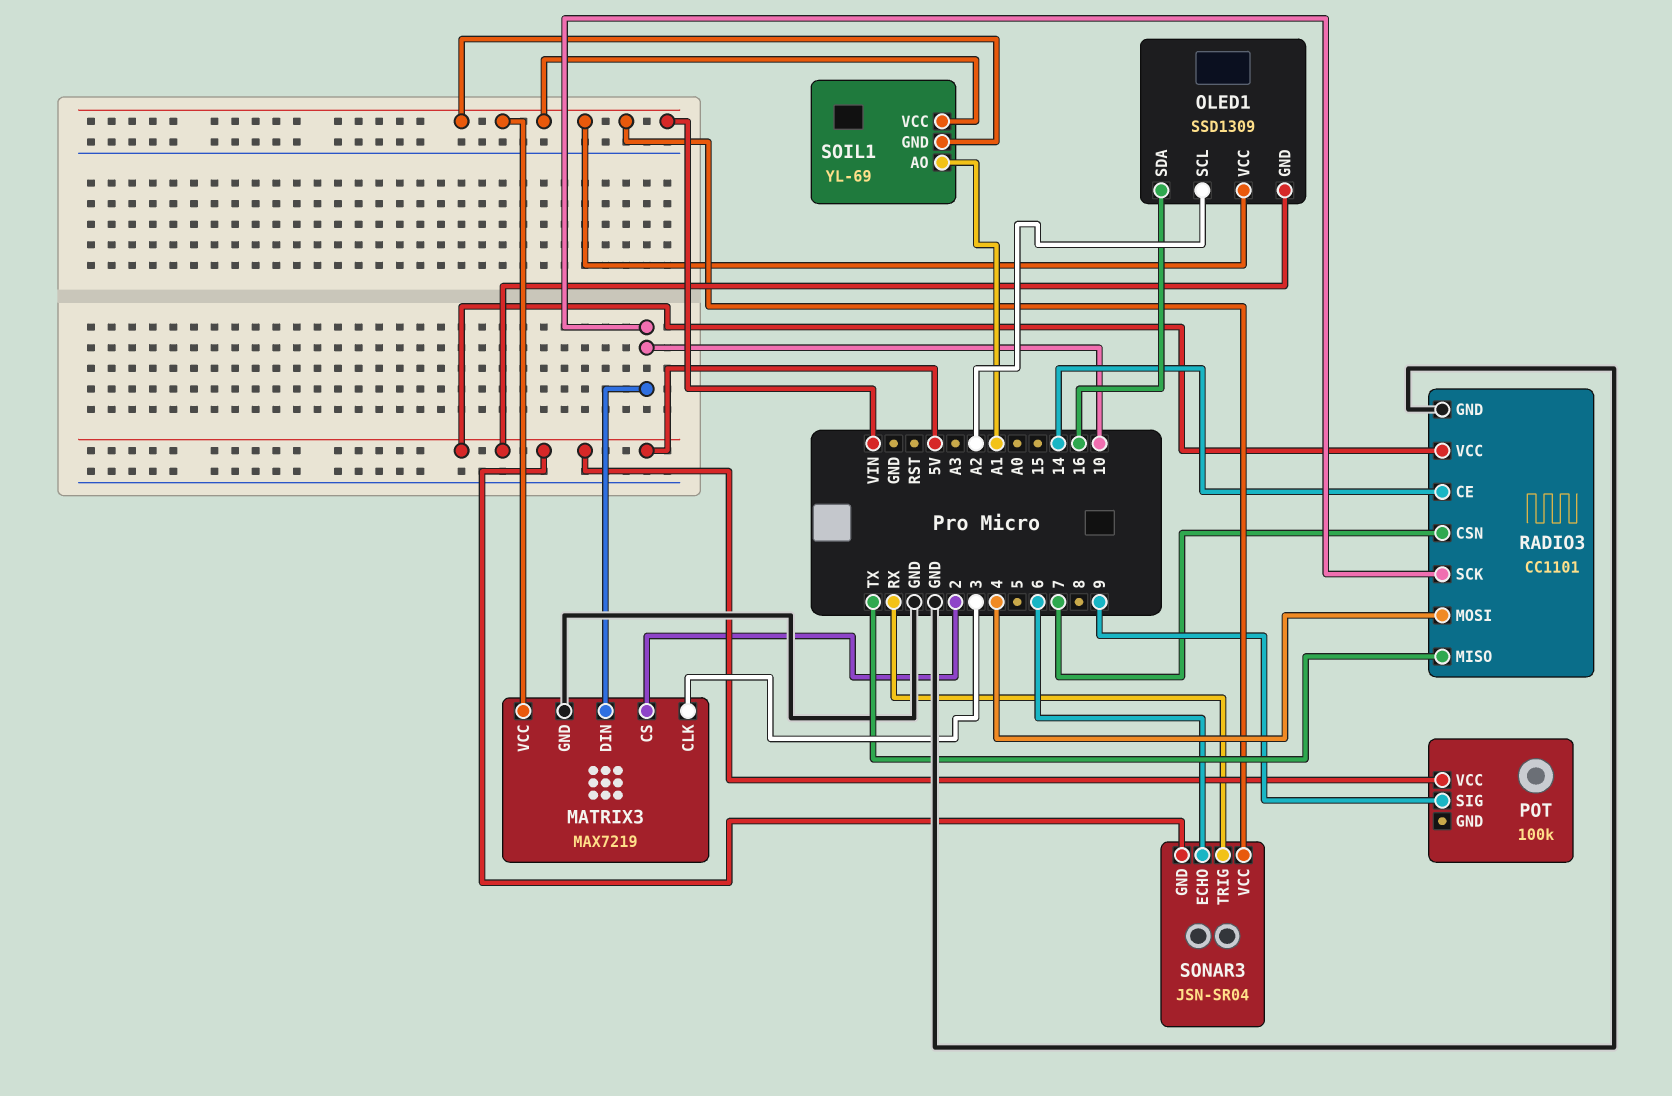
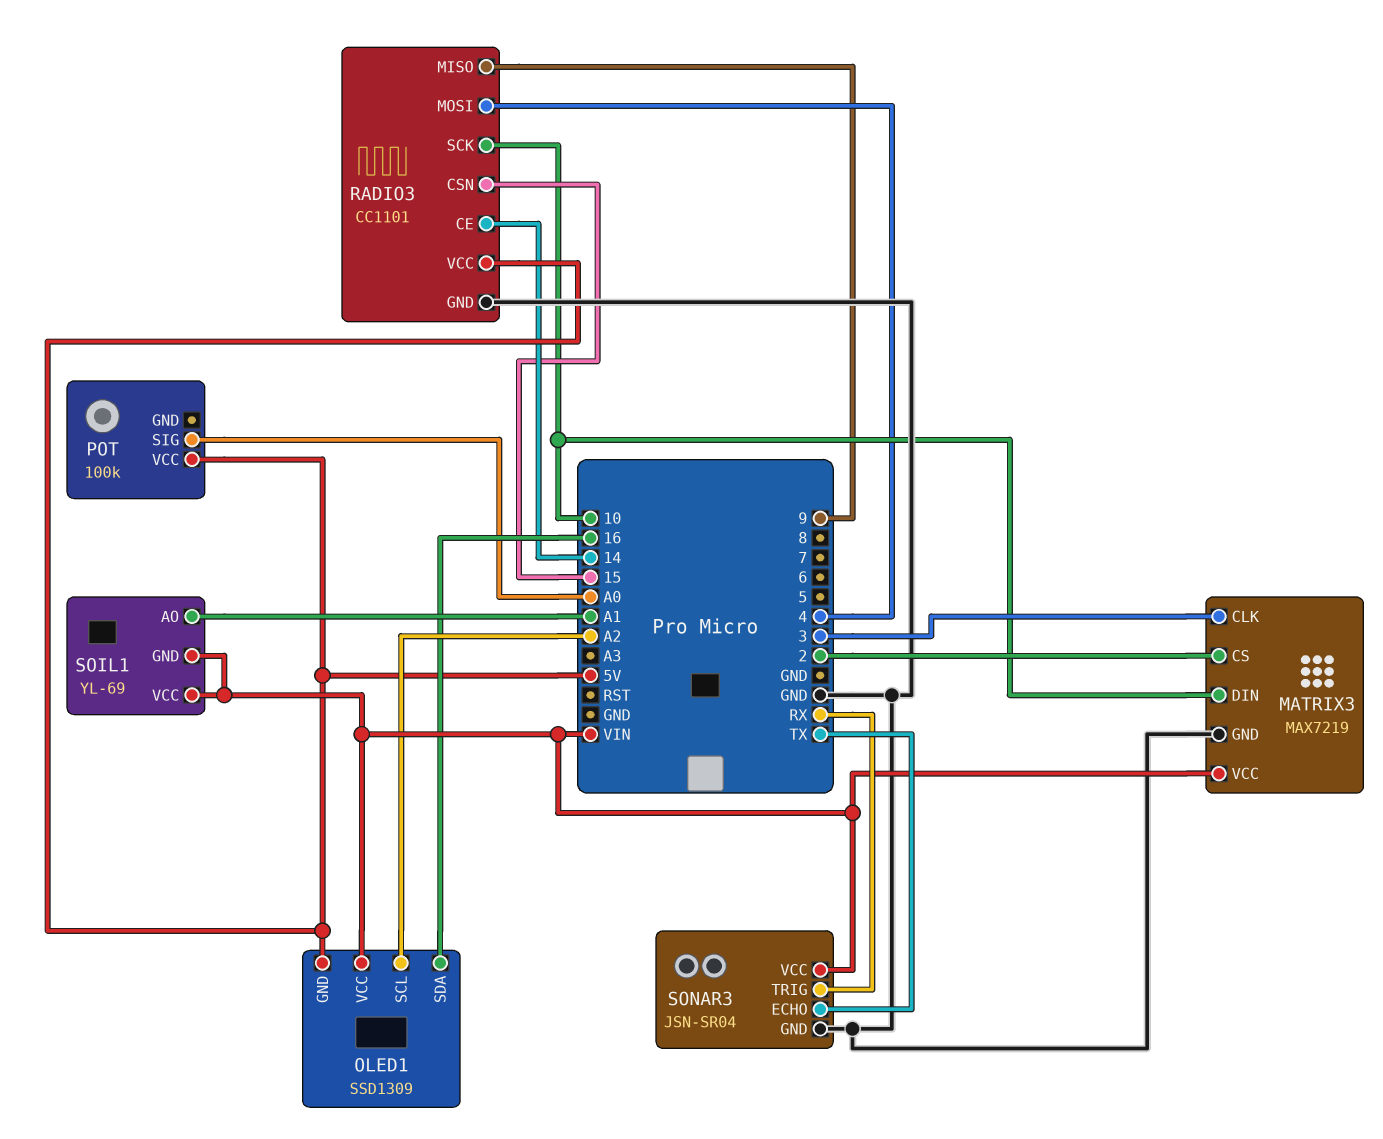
POT pin SIG: 9 -> A0
RADIO3 pin CSN: 7 -> 15
RADIO3 pin MISO: TX -> 9
SONAR3 pin ECHO: 6 -> TX
SONAR3 pin GND: 5V -> GND

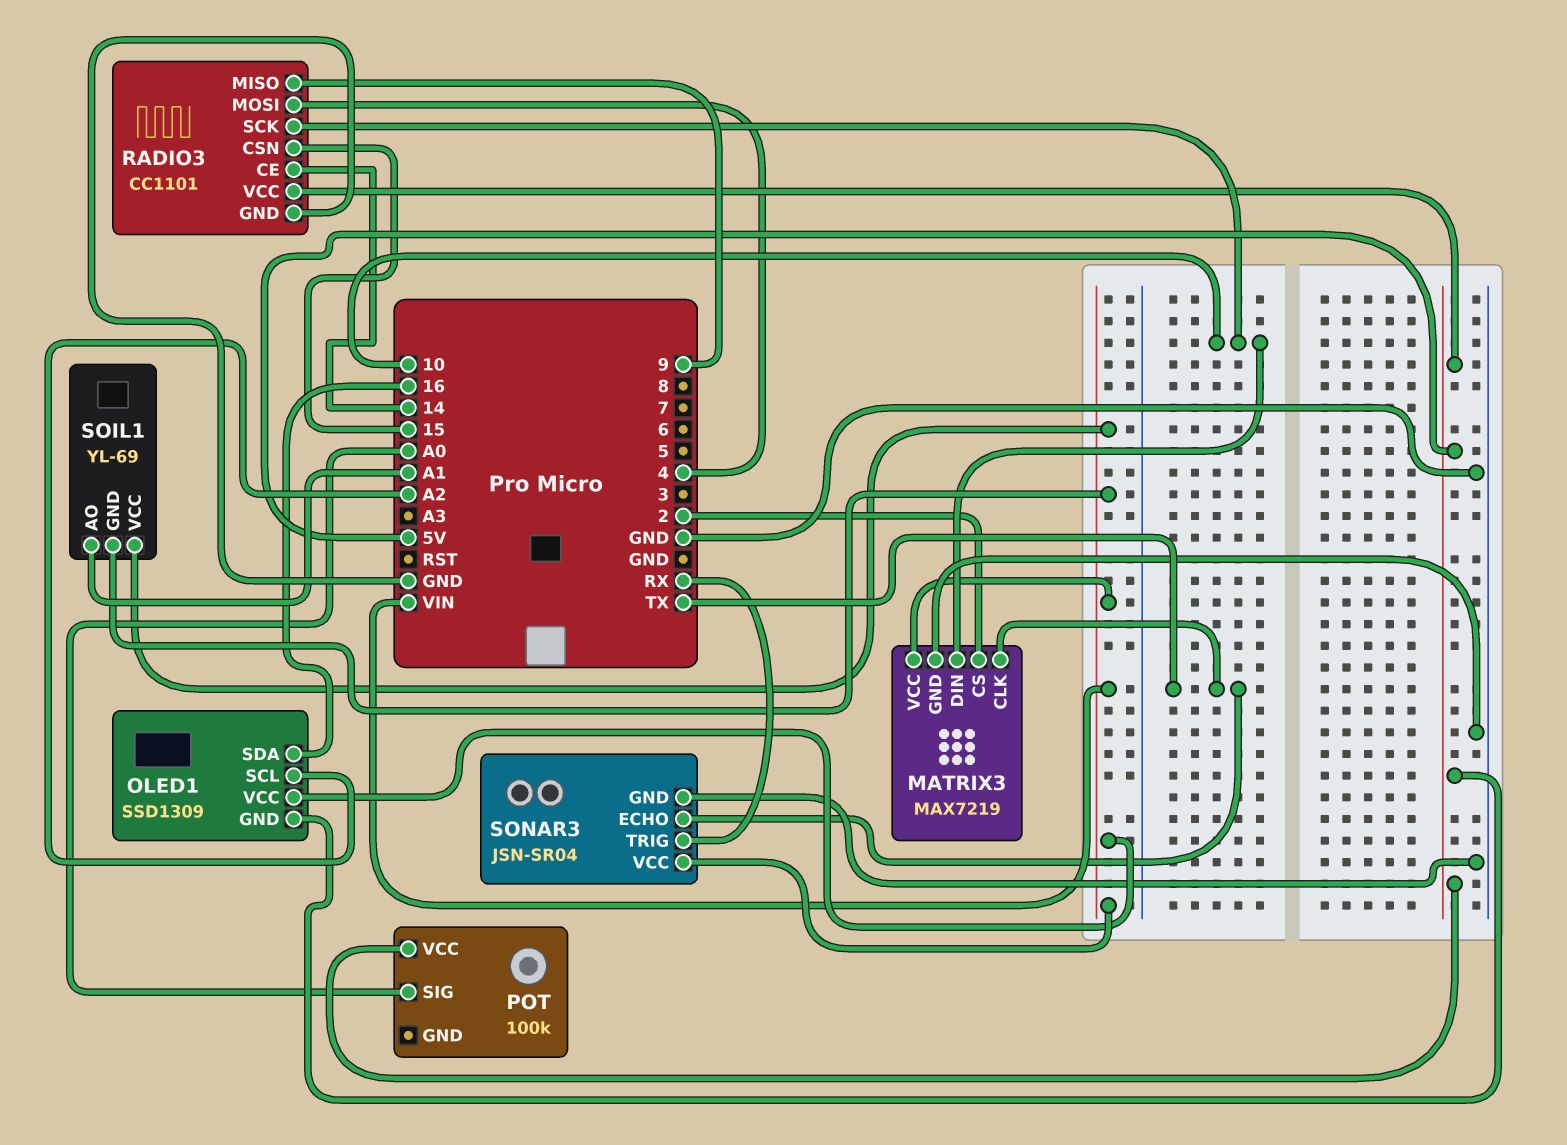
MATRIX3 pin CLK: 3 -> TX

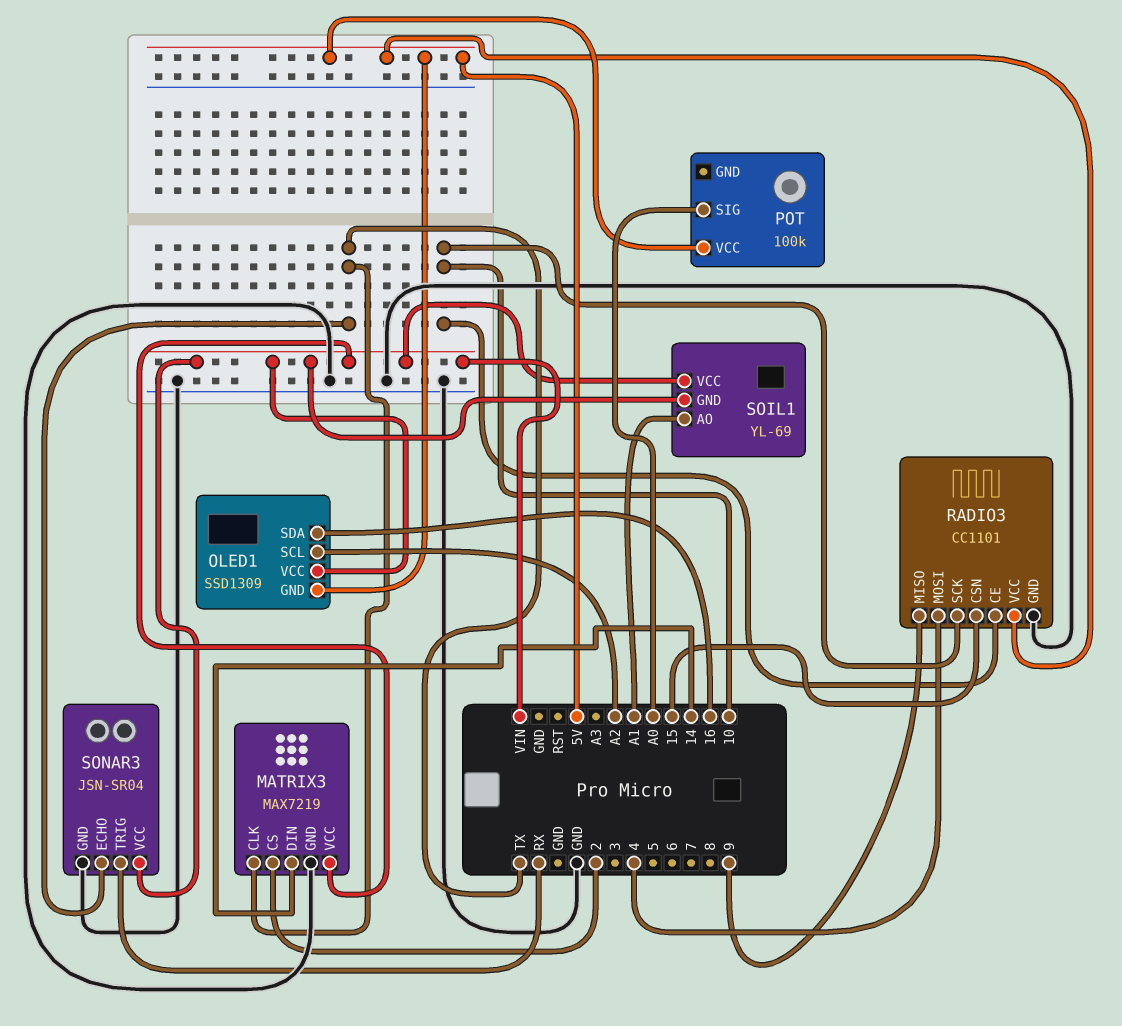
MATRIX3 pin DIN: 10 -> 14
RADIO3 pin CE: 14 -> 10

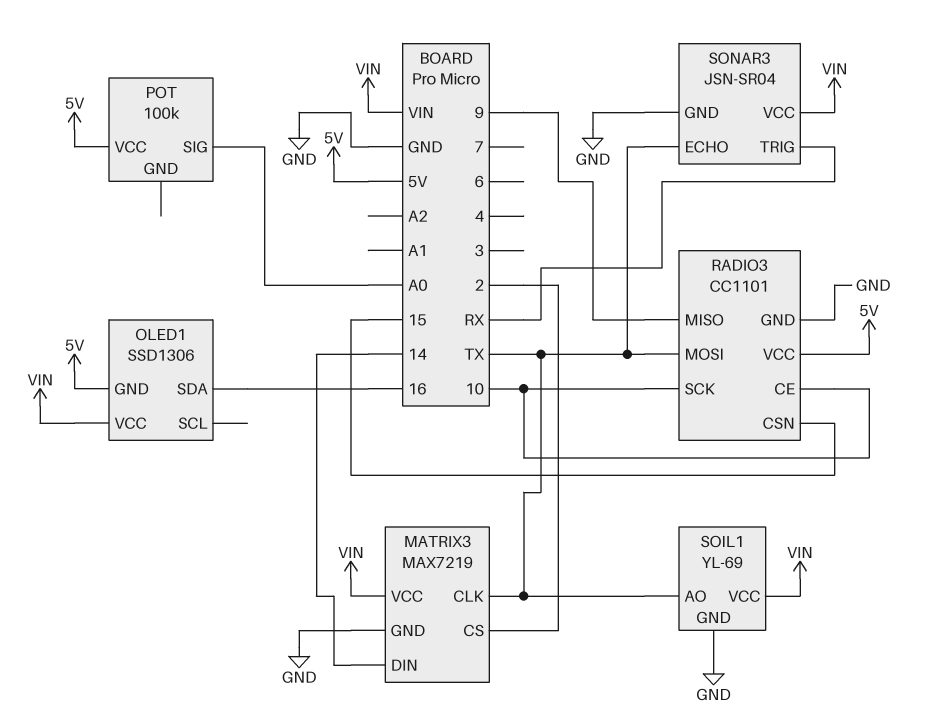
OLED1: SSD1309 -> SSD1306
OLED1 pin SCL: A2 -> none
RADIO3 pin MOSI: 4 -> TX
SOIL1 pin AO: A1 -> TX
SOIL1 pin GND: VIN -> GND

